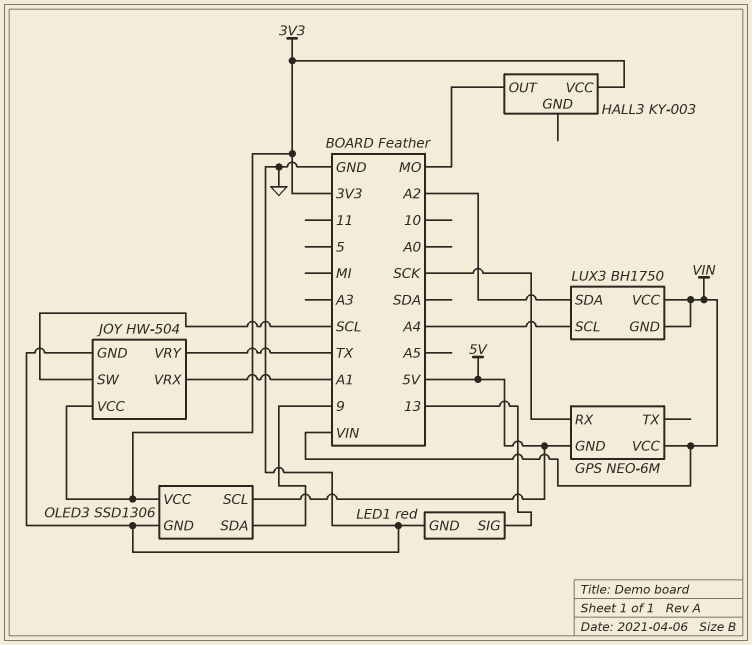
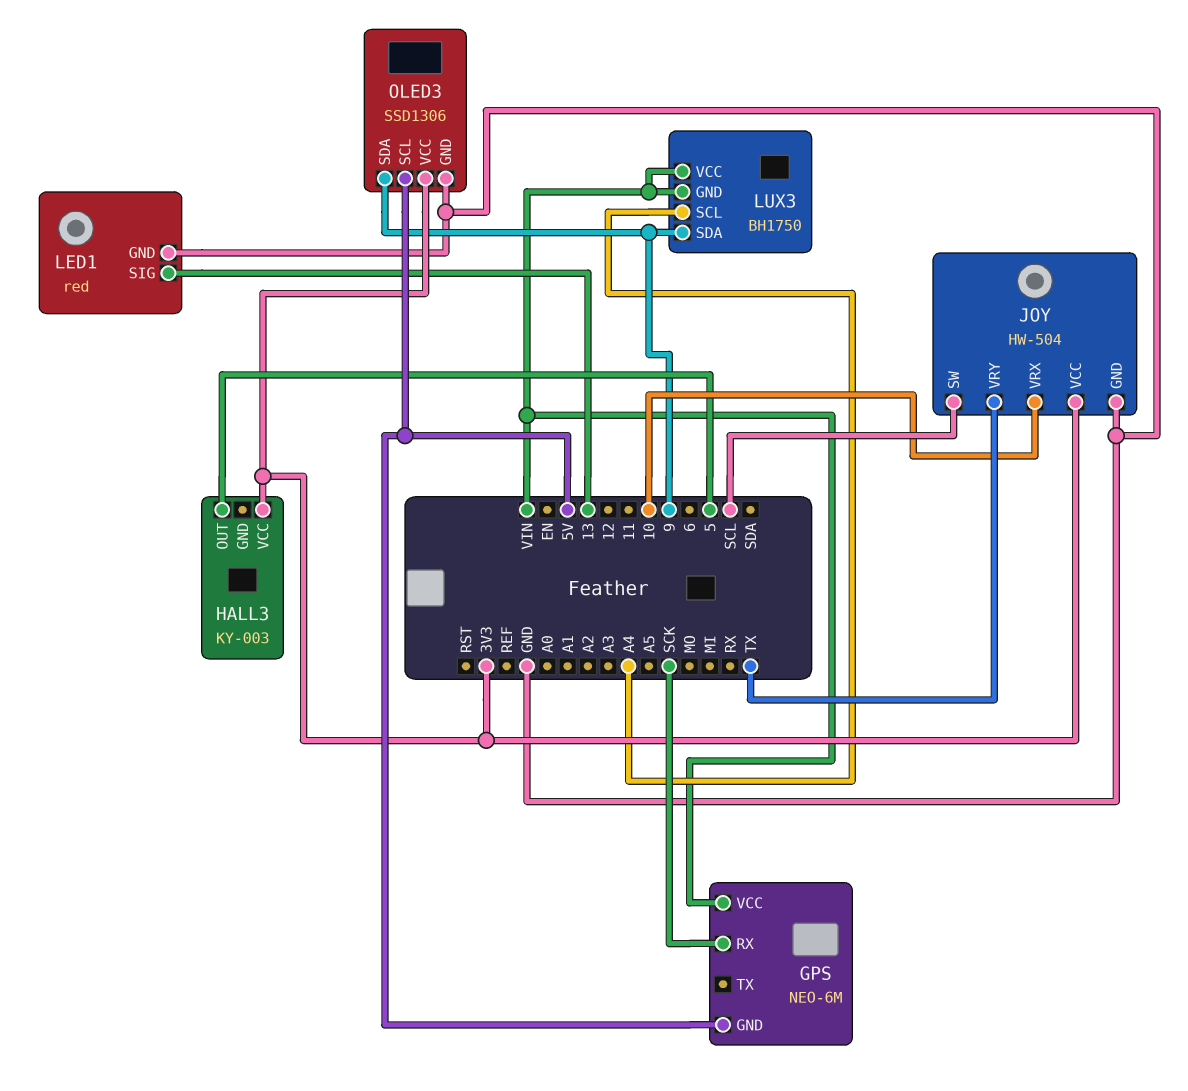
HALL3 pin OUT: MO -> 5
JOY pin VRX: A1 -> 10
LUX3 pin SDA: A2 -> 9

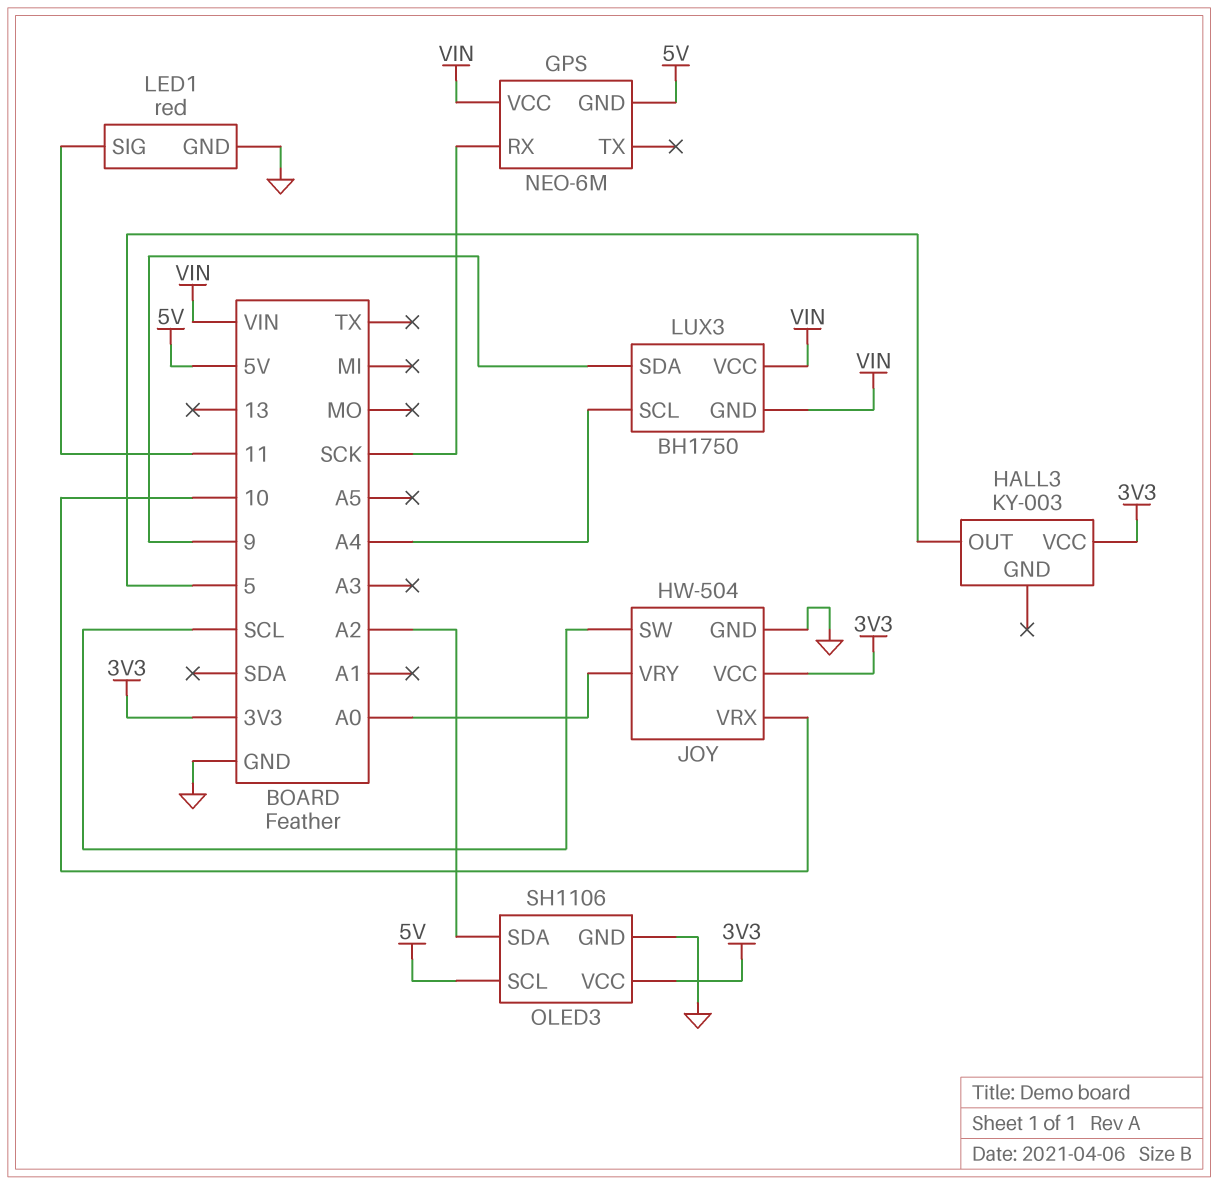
JOY pin VRY: TX -> A0
LED1 pin SIG: 13 -> 11
OLED3: SSD1306 -> SH1106
OLED3 pin SDA: 9 -> A2

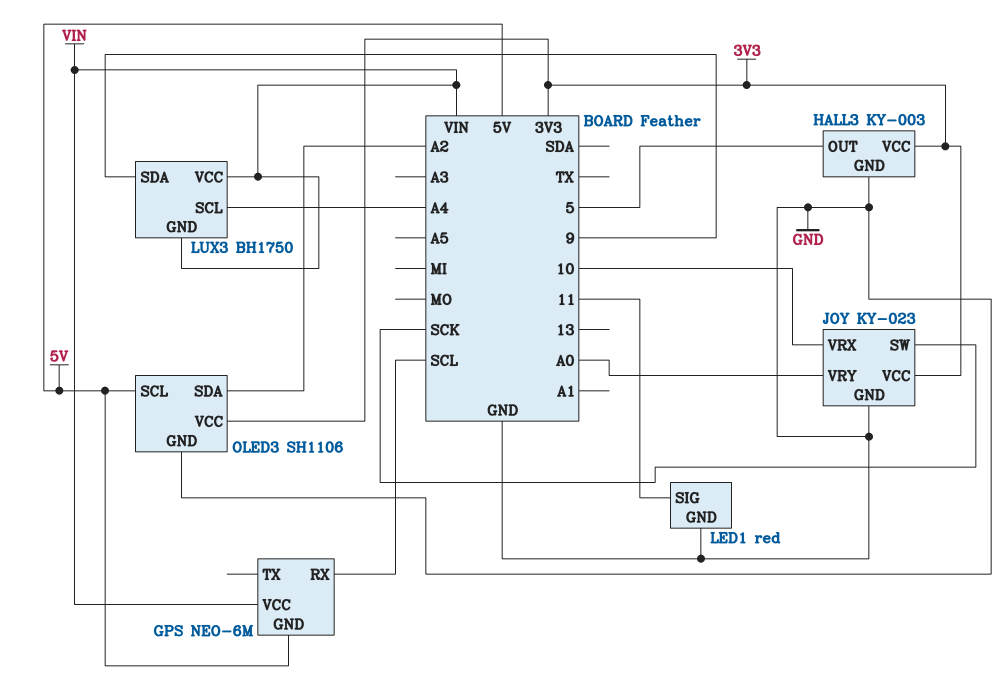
GPS pin RX: SCK -> SCL
HALL3 pin GND: none -> GND
JOY: HW-504 -> KY-023
JOY pin SW: SCL -> SCK

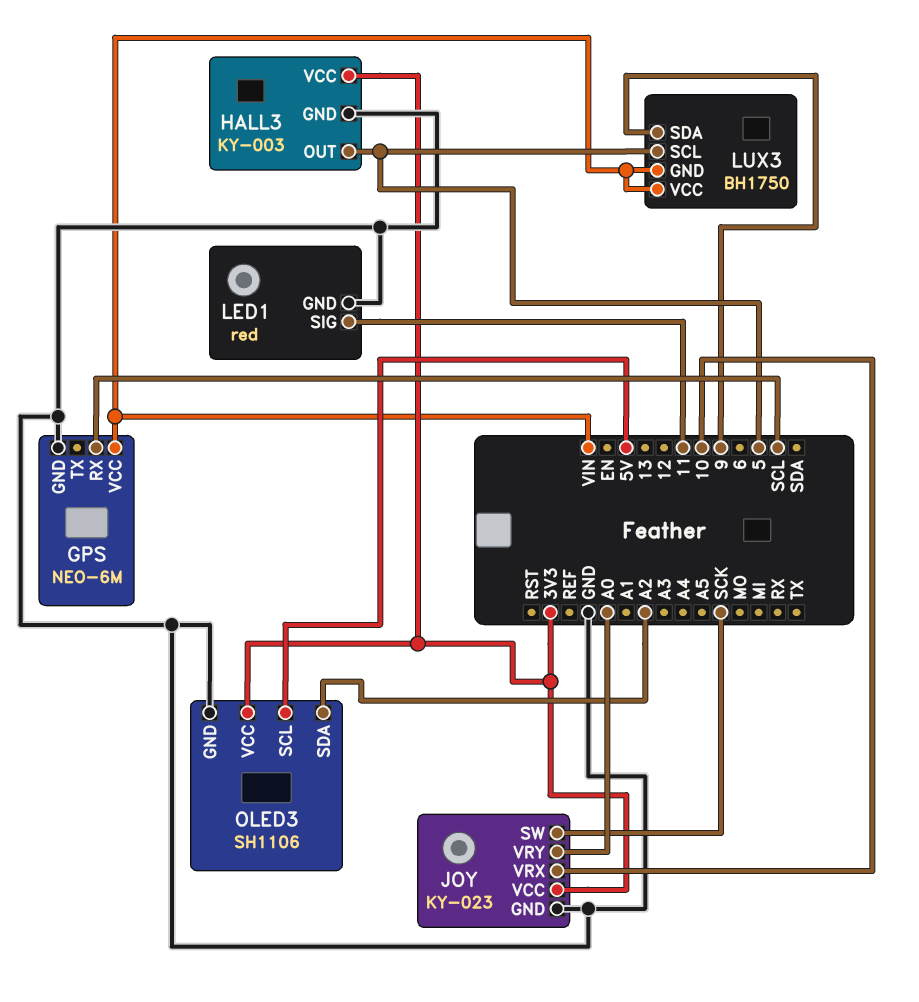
GPS pin GND: 5V -> GND
LUX3 pin SCL: A4 -> 5

